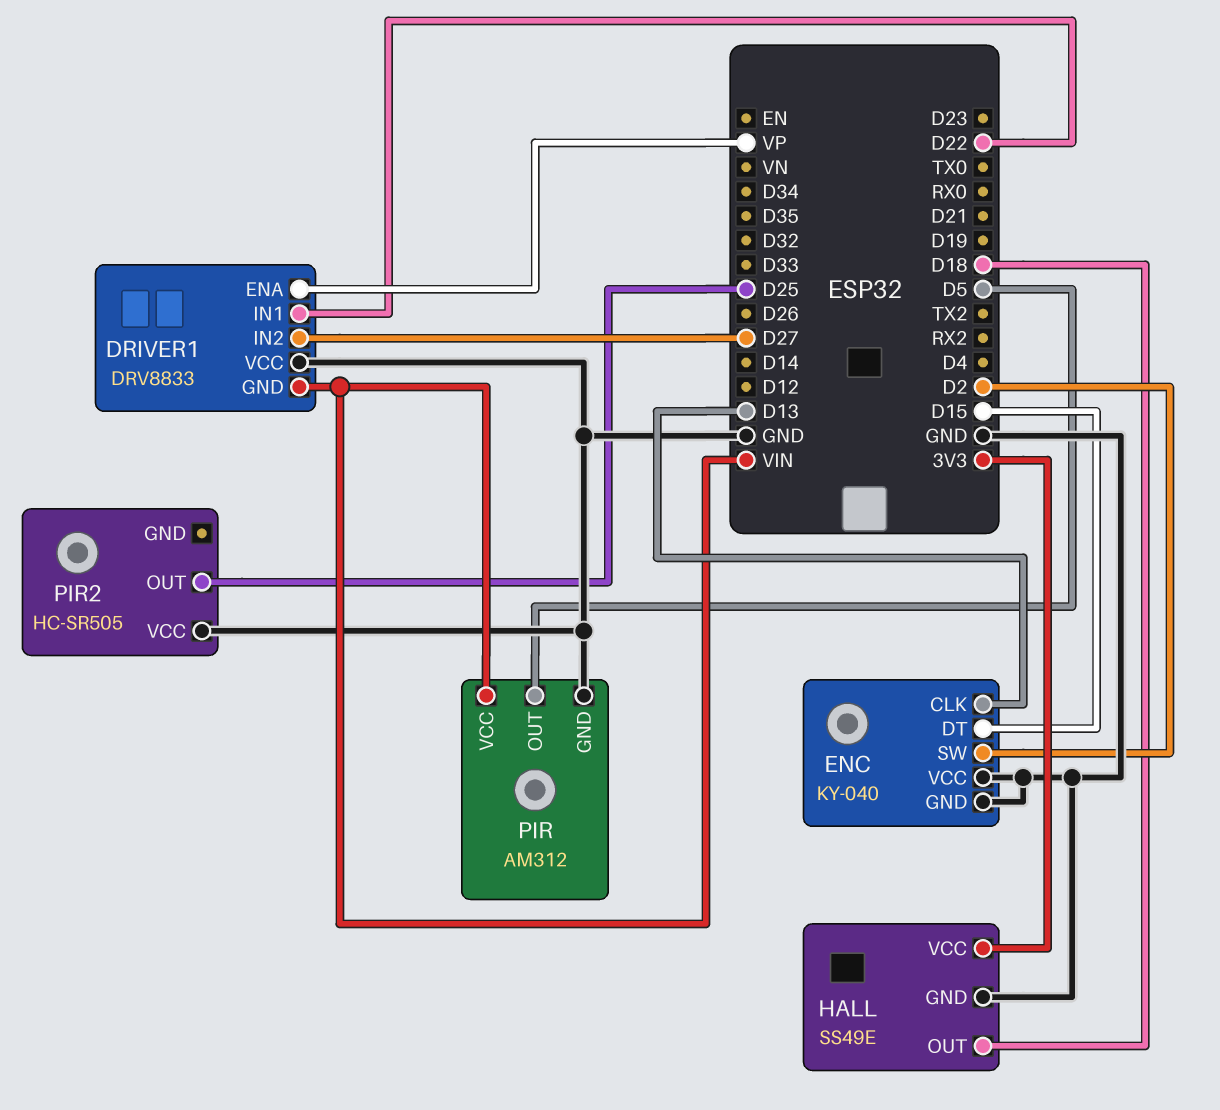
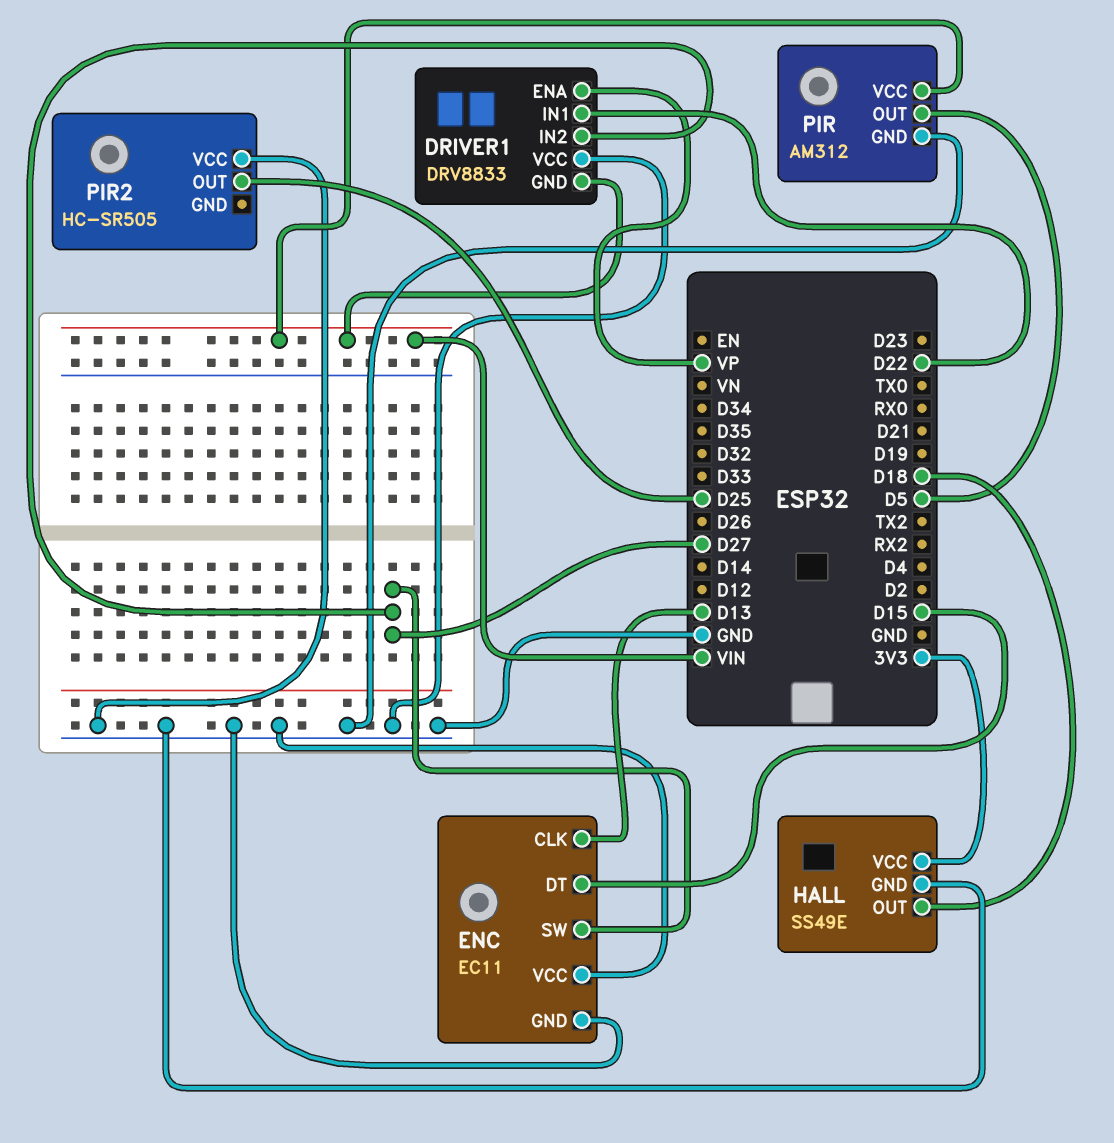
ENC: KY-040 -> EC11
ENC pin SW: D2 -> D27

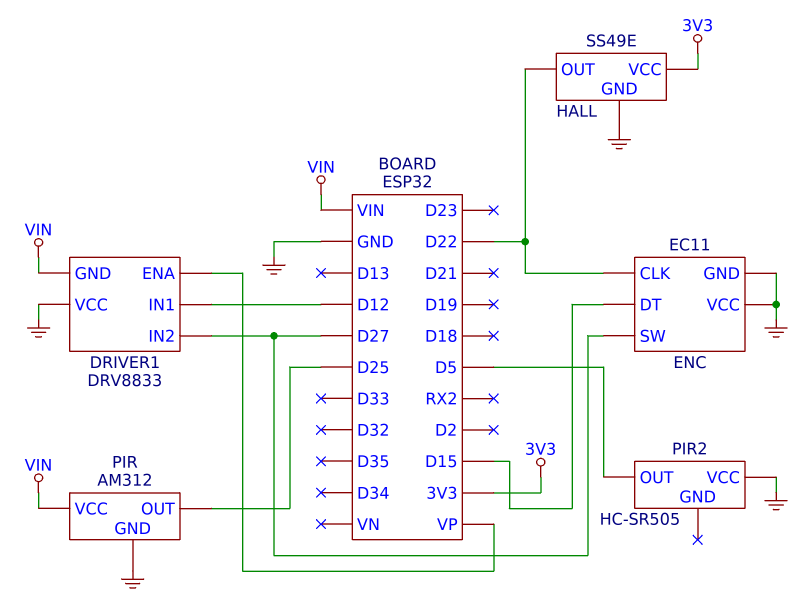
DRIVER1 pin IN1: D22 -> D12
ENC pin CLK: D13 -> D22
HALL pin OUT: D18 -> D22
PIR pin OUT: D5 -> D25
PIR2 pin OUT: D25 -> D5

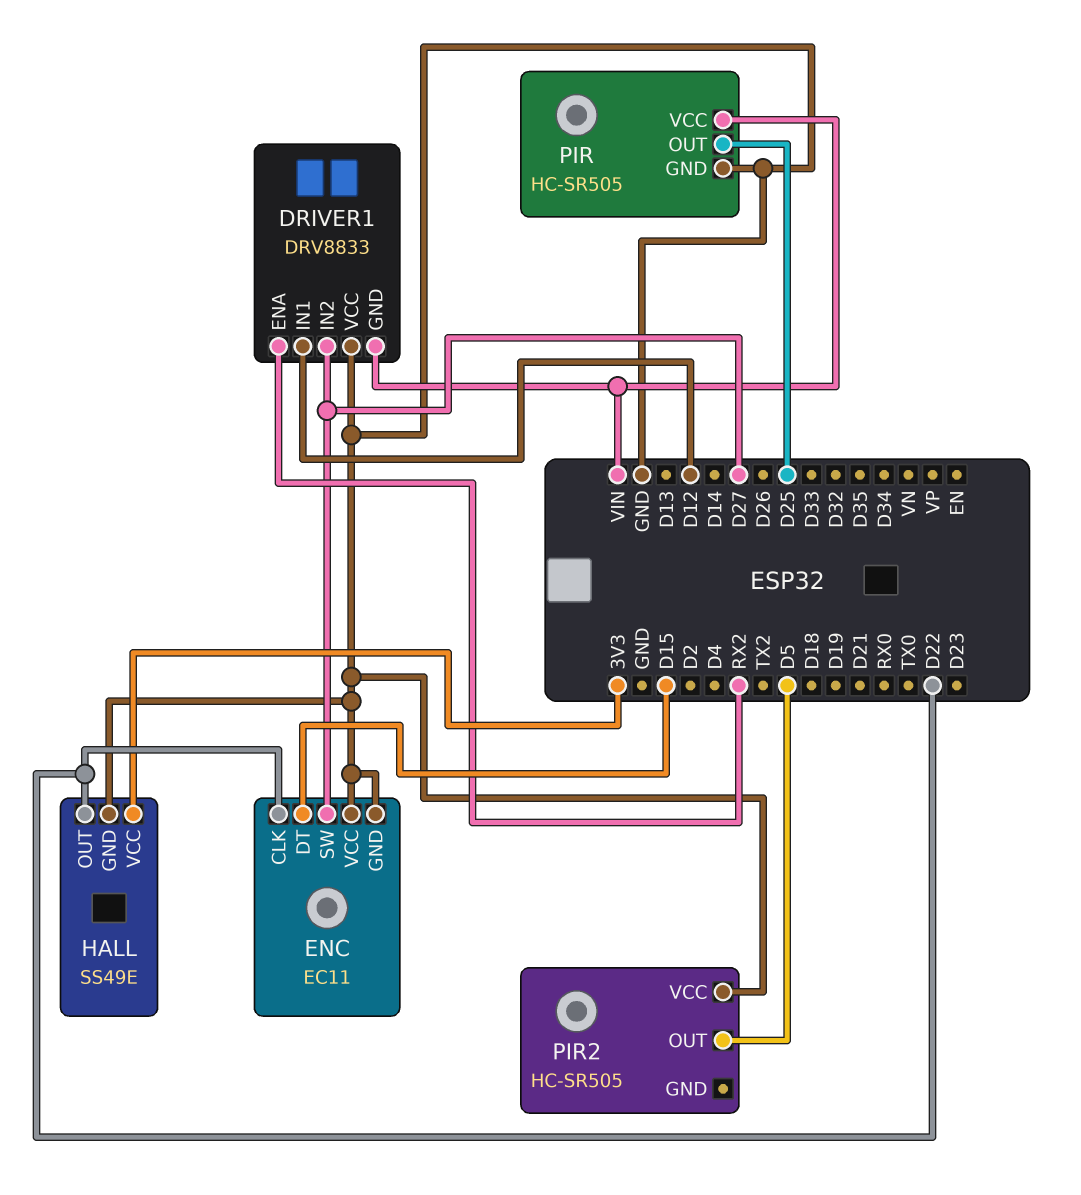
DRIVER1 pin ENA: VP -> RX2
PIR: AM312 -> HC-SR505

